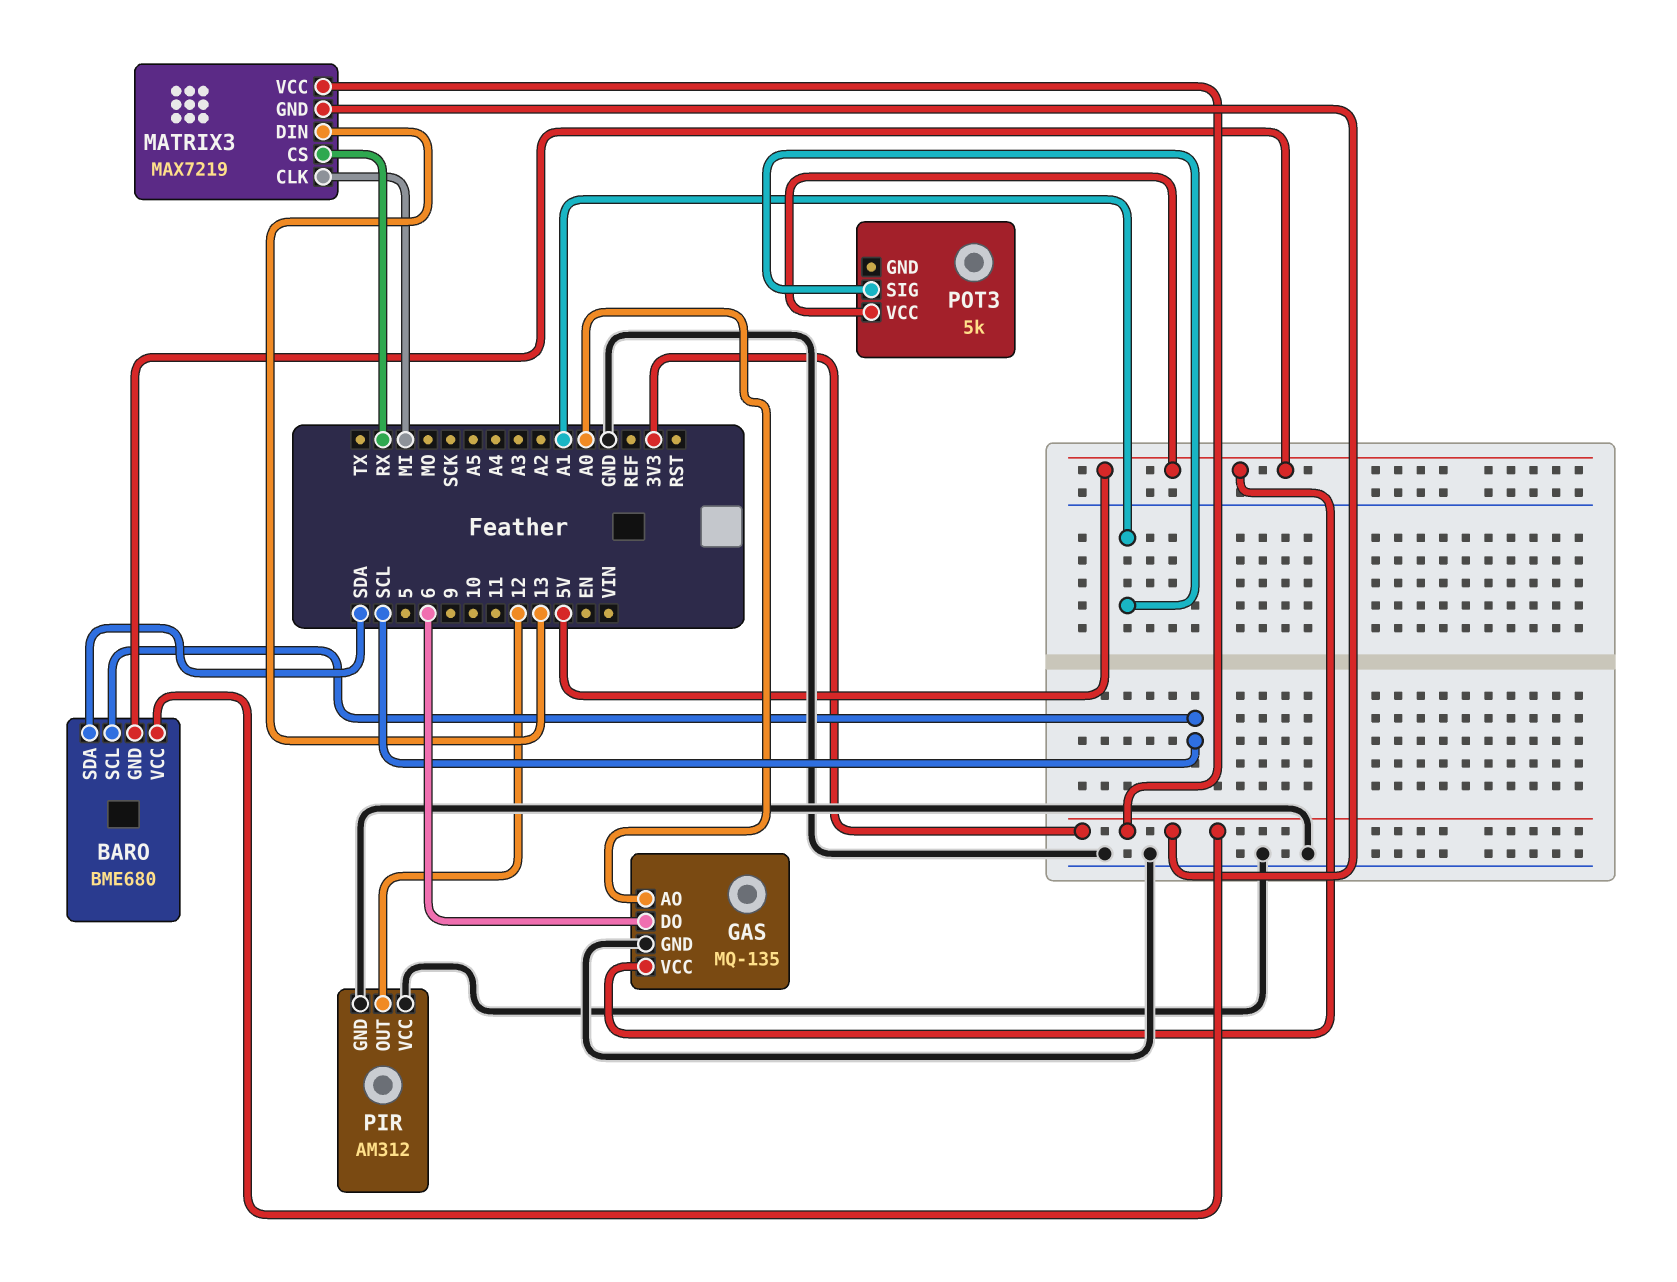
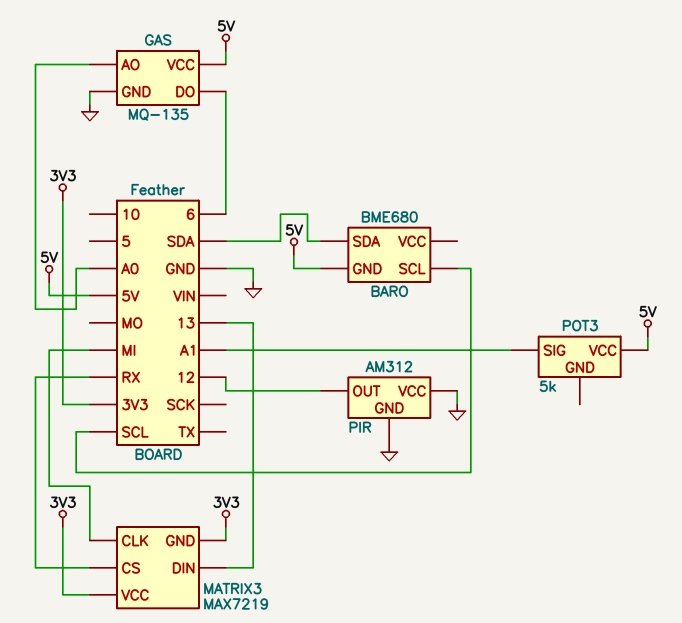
BARO pin VCC: 3V3 -> none

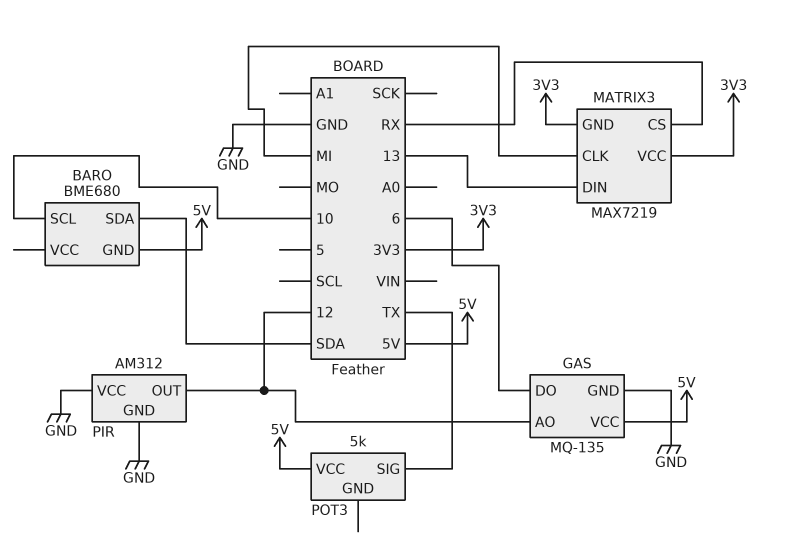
BARO pin SCL: SCL -> 10
GAS pin AO: A0 -> 12
POT3 pin SIG: A1 -> TX

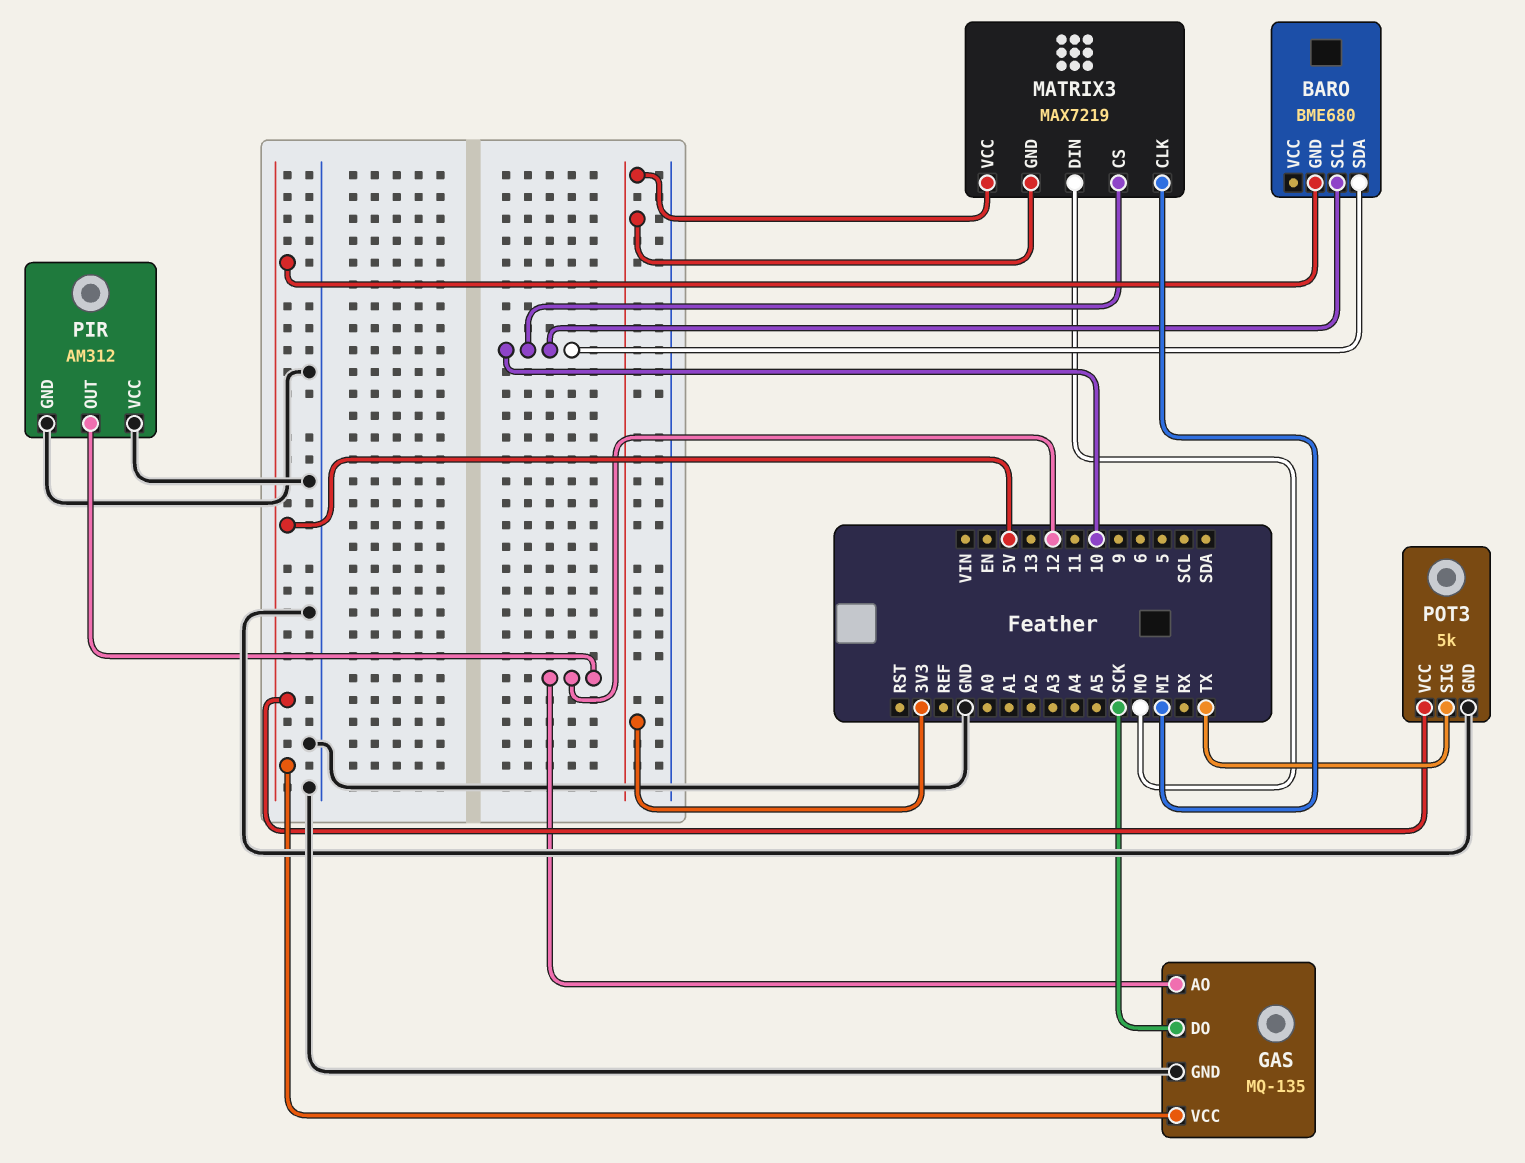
BARO pin SDA: SDA -> 10
GAS pin DO: 6 -> SCK
MATRIX3 pin CS: RX -> 10
MATRIX3 pin DIN: 13 -> MO
POT3 pin GND: none -> GND

